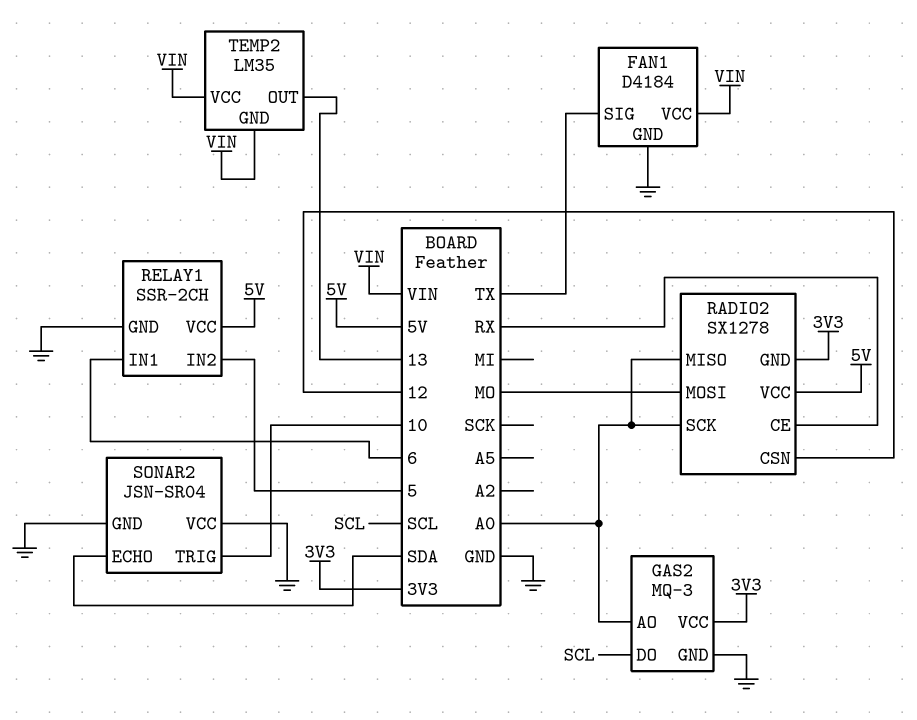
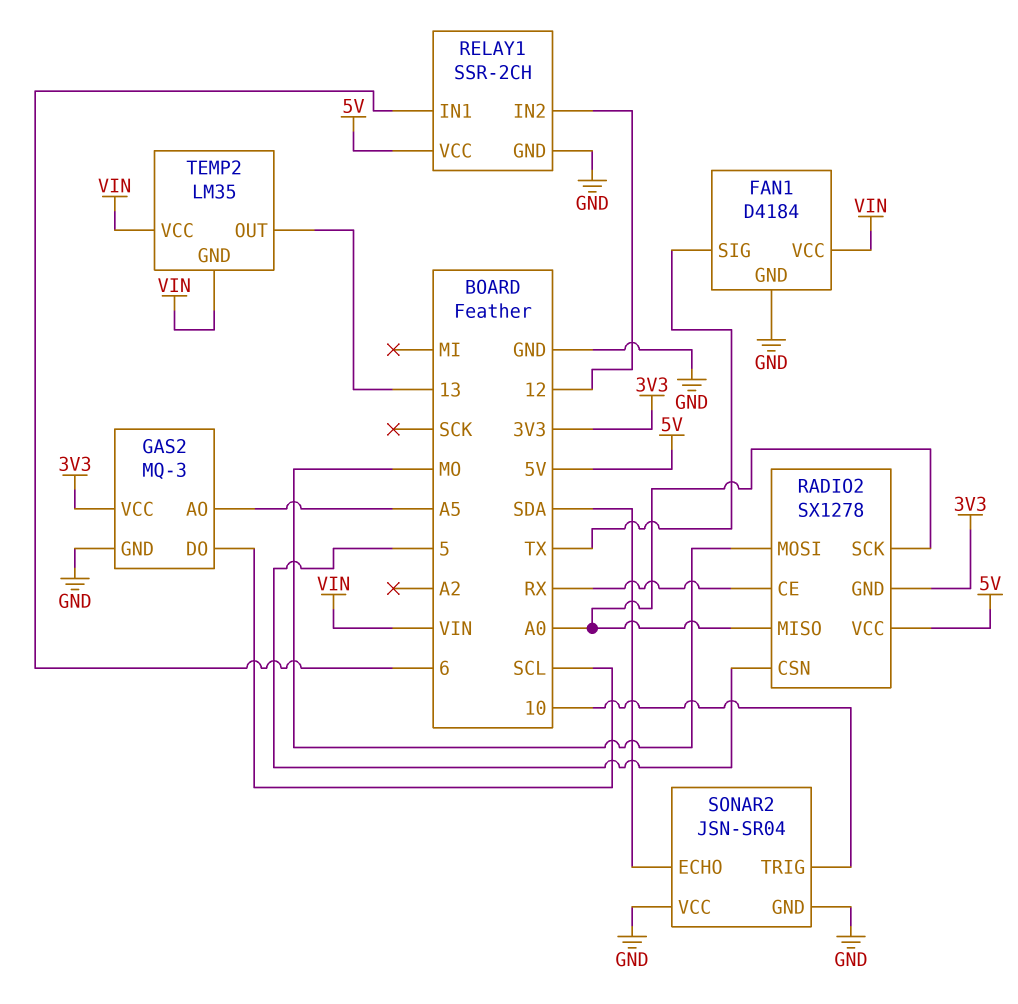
GAS2 pin AO: A0 -> A5
RADIO2 pin CSN: 12 -> 5
RELAY1 pin IN2: 5 -> 12

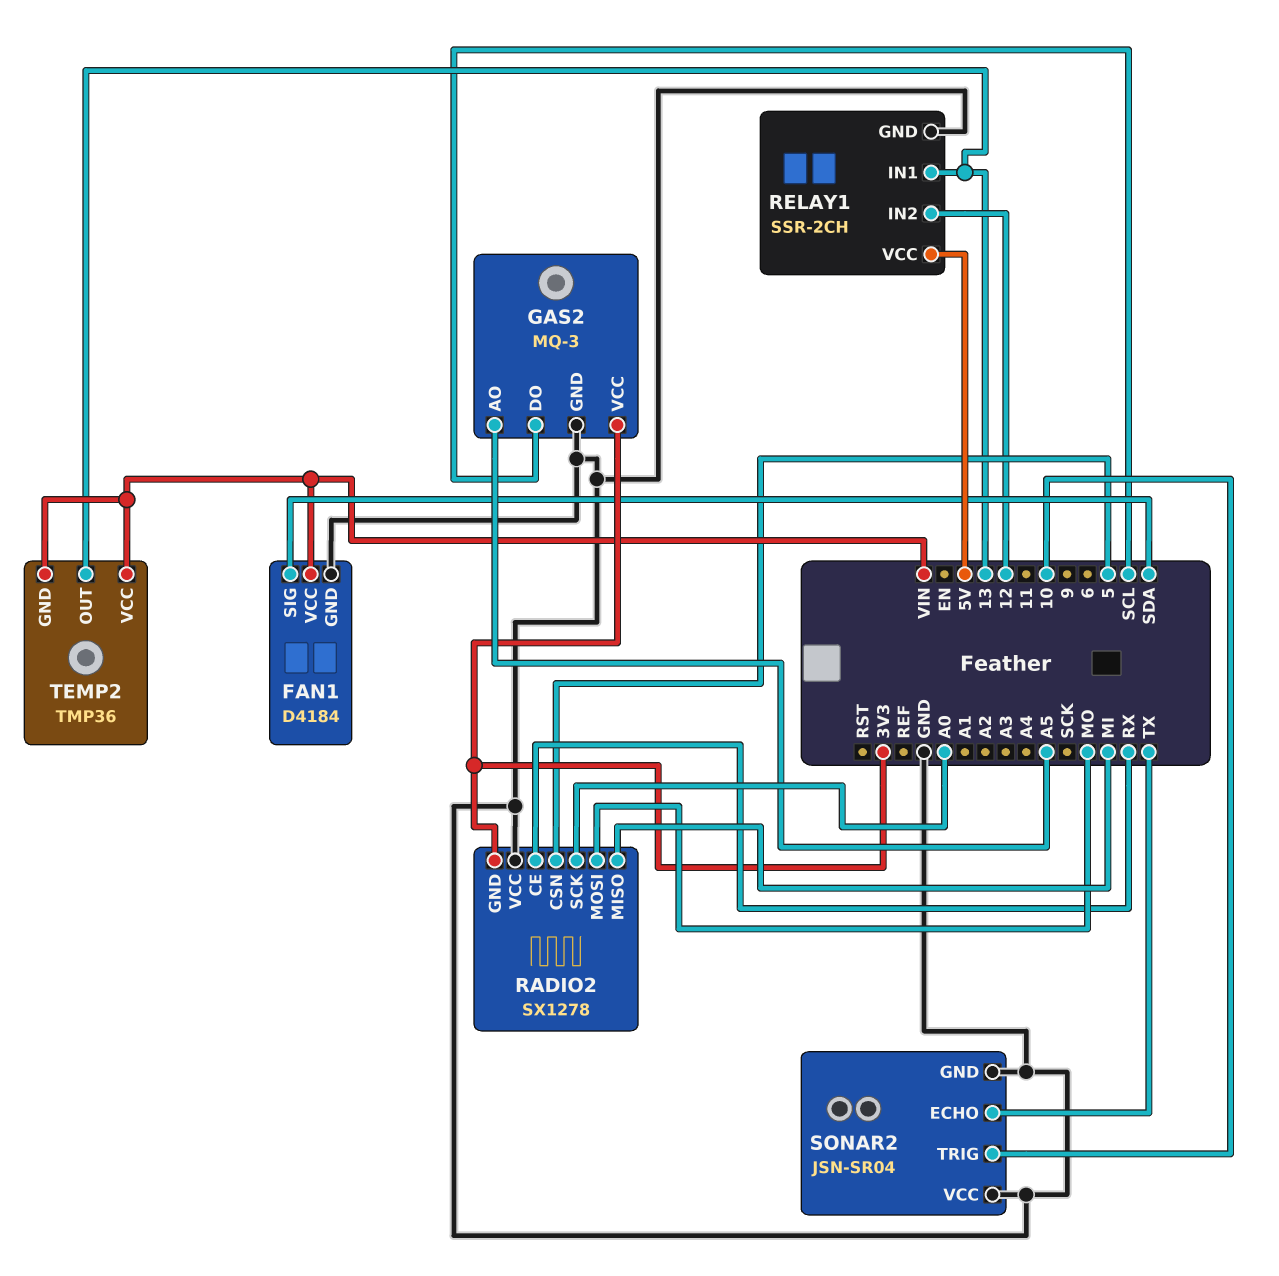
FAN1 pin SIG: TX -> SDA
RADIO2 pin MISO: A0 -> MI
RADIO2 pin VCC: 5V -> GND
RELAY1 pin IN1: 6 -> 13
SONAR2 pin ECHO: SDA -> TX
TEMP2: LM35 -> TMP36

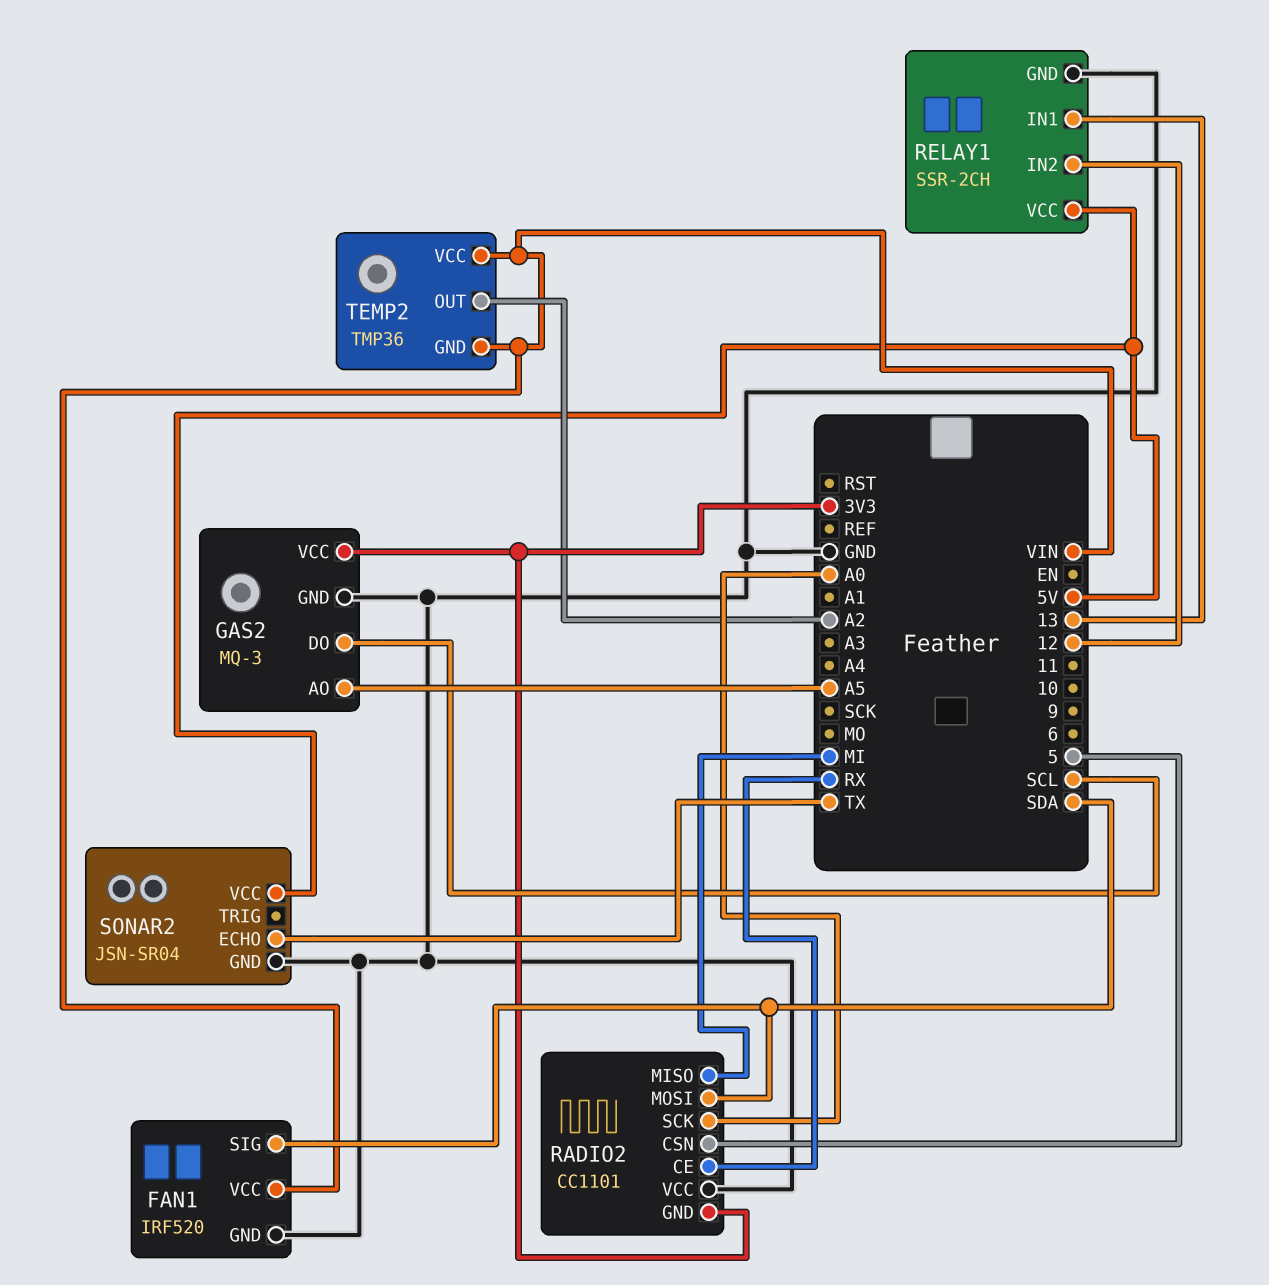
FAN1: D4184 -> IRF520
RADIO2: SX1278 -> CC1101
RADIO2 pin MOSI: MO -> SDA
SONAR2 pin TRIG: 10 -> none
SONAR2 pin VCC: GND -> 5V
TEMP2 pin OUT: 13 -> A2

